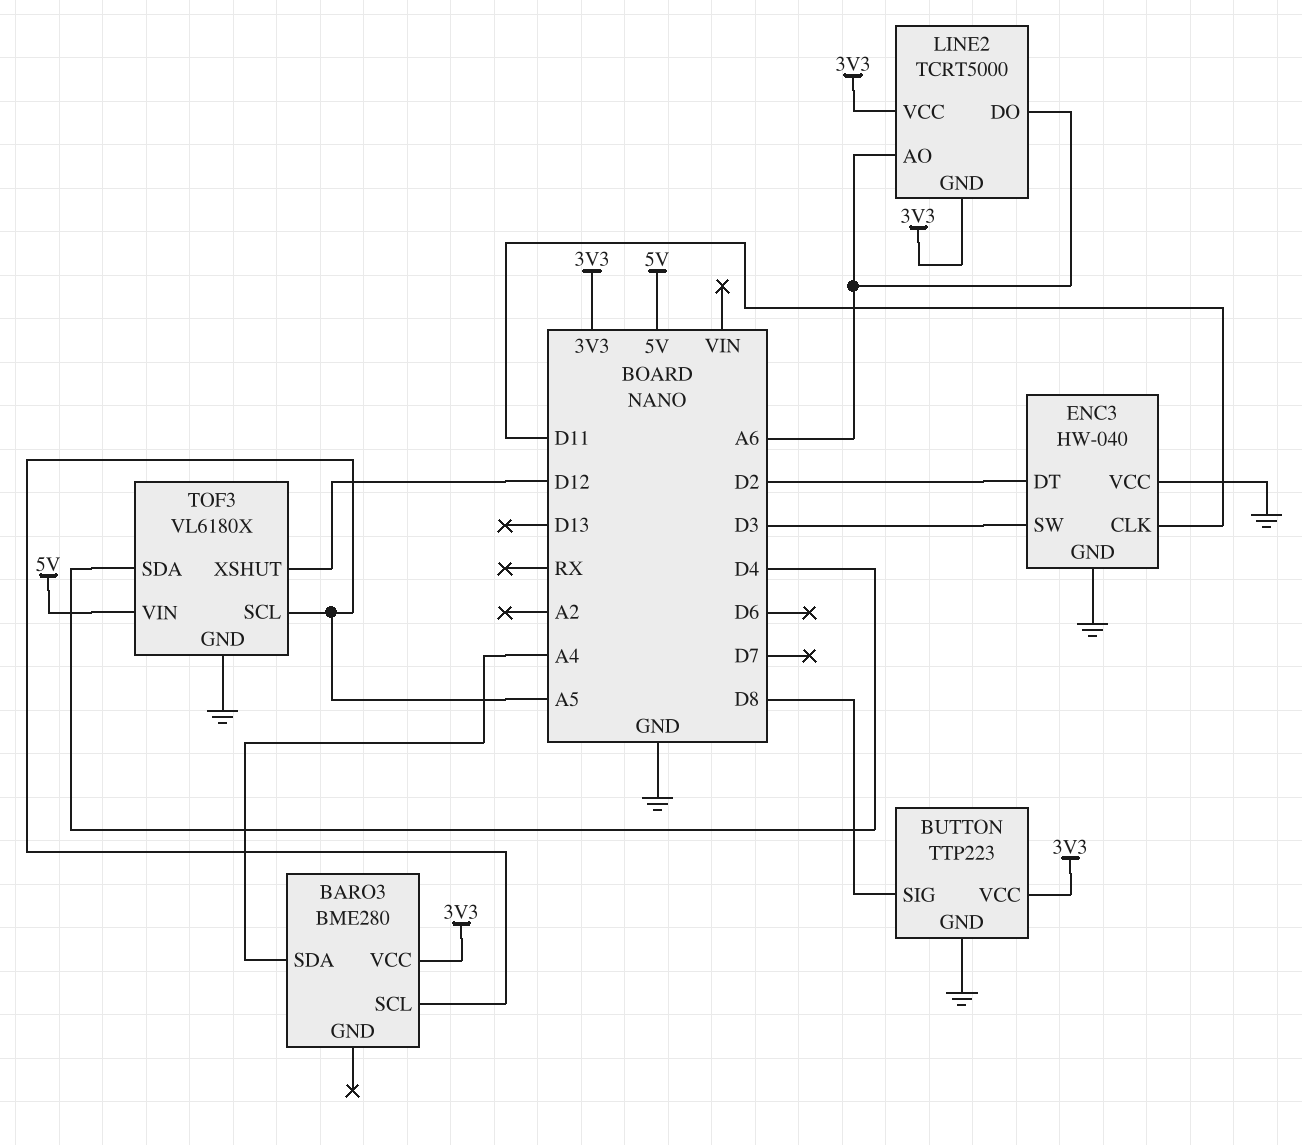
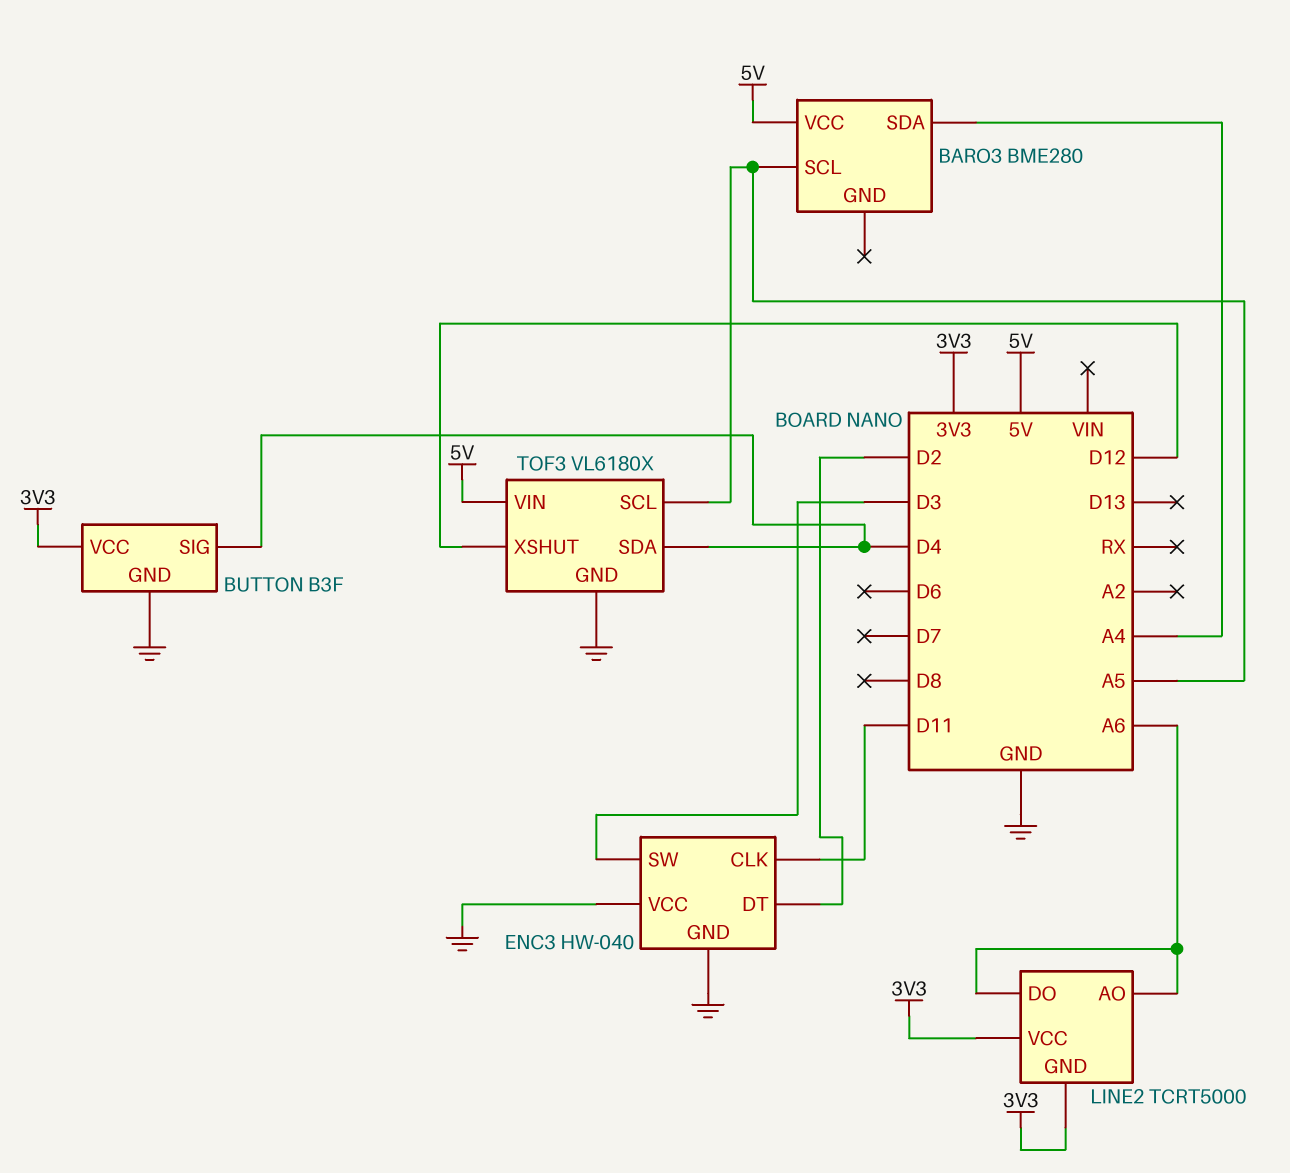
BARO3 pin VCC: 3V3 -> 5V
BUTTON: TTP223 -> B3F
BUTTON pin SIG: D8 -> D4

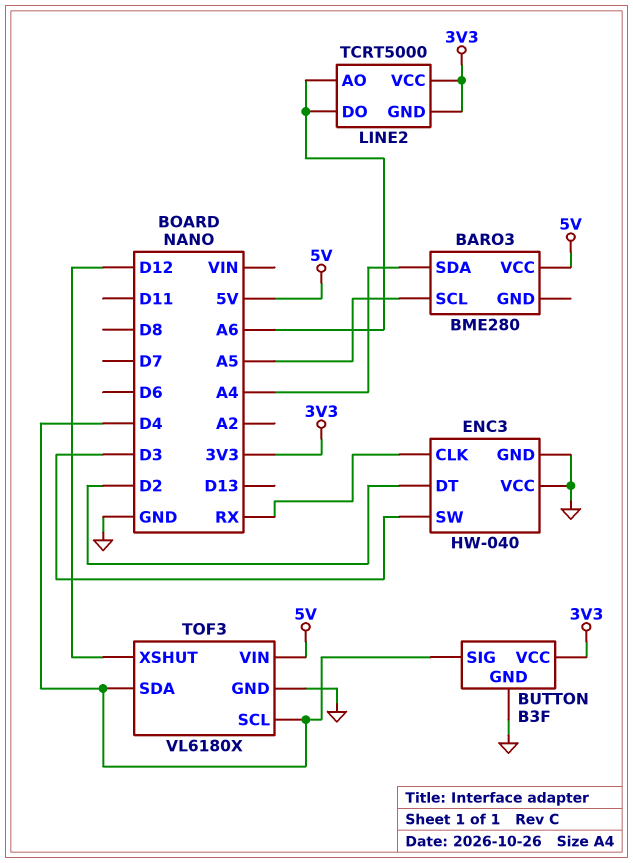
ENC3 pin CLK: D11 -> RX
TOF3 pin SCL: A5 -> D4

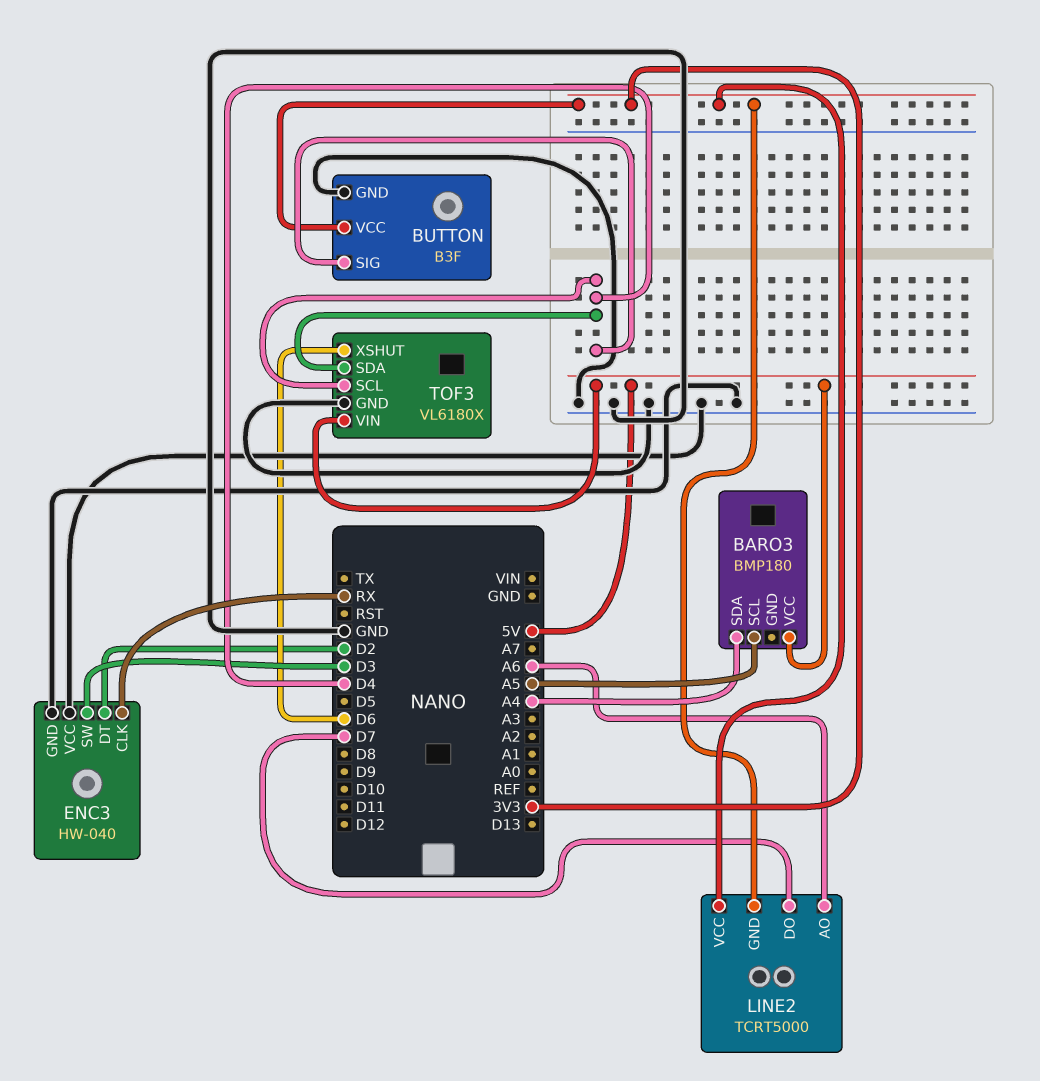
BARO3: BME280 -> BMP180
LINE2 pin DO: A6 -> D7
TOF3 pin XSHUT: D12 -> D6

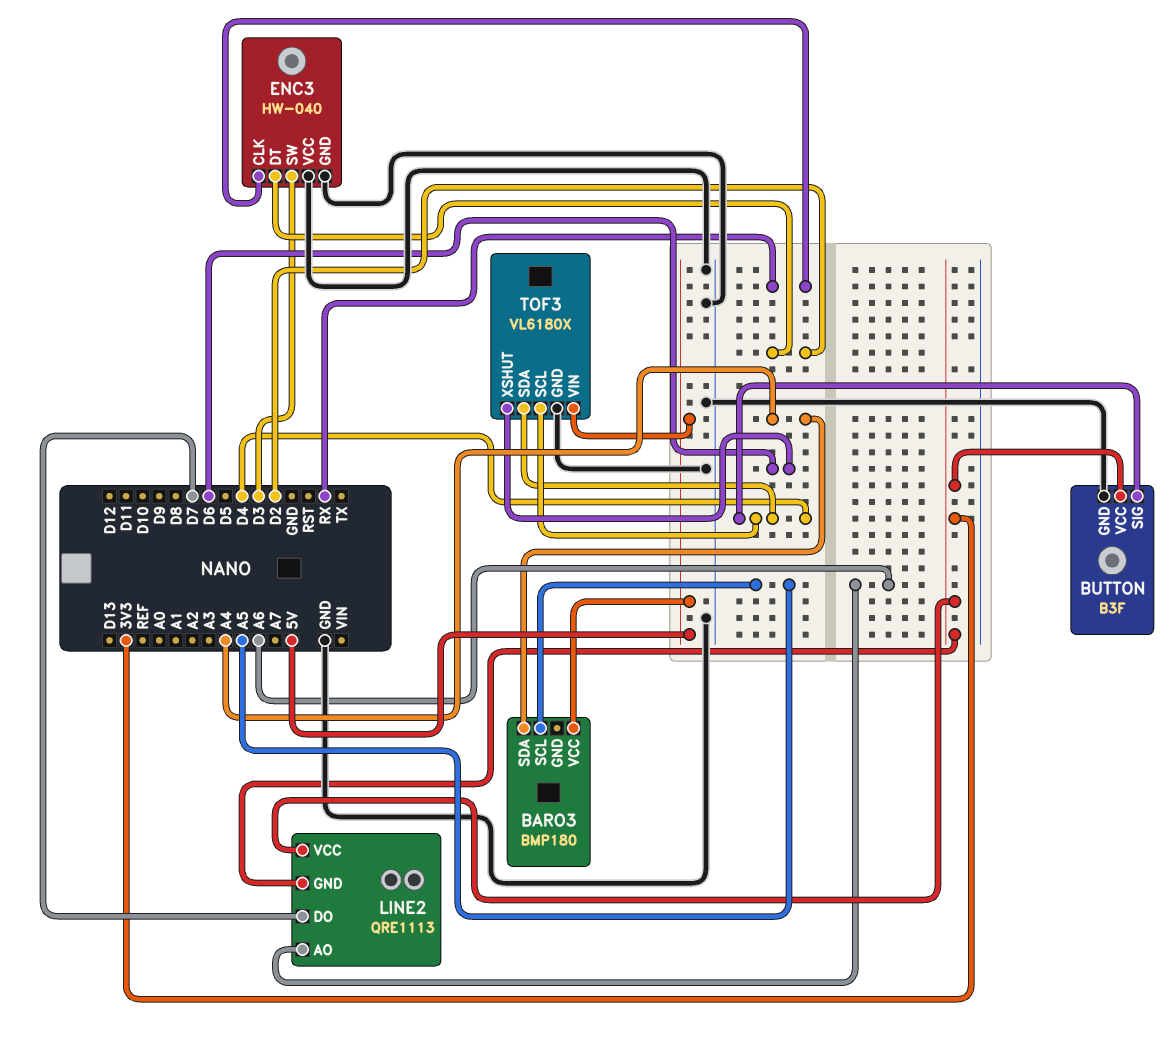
LINE2: TCRT5000 -> QRE1113

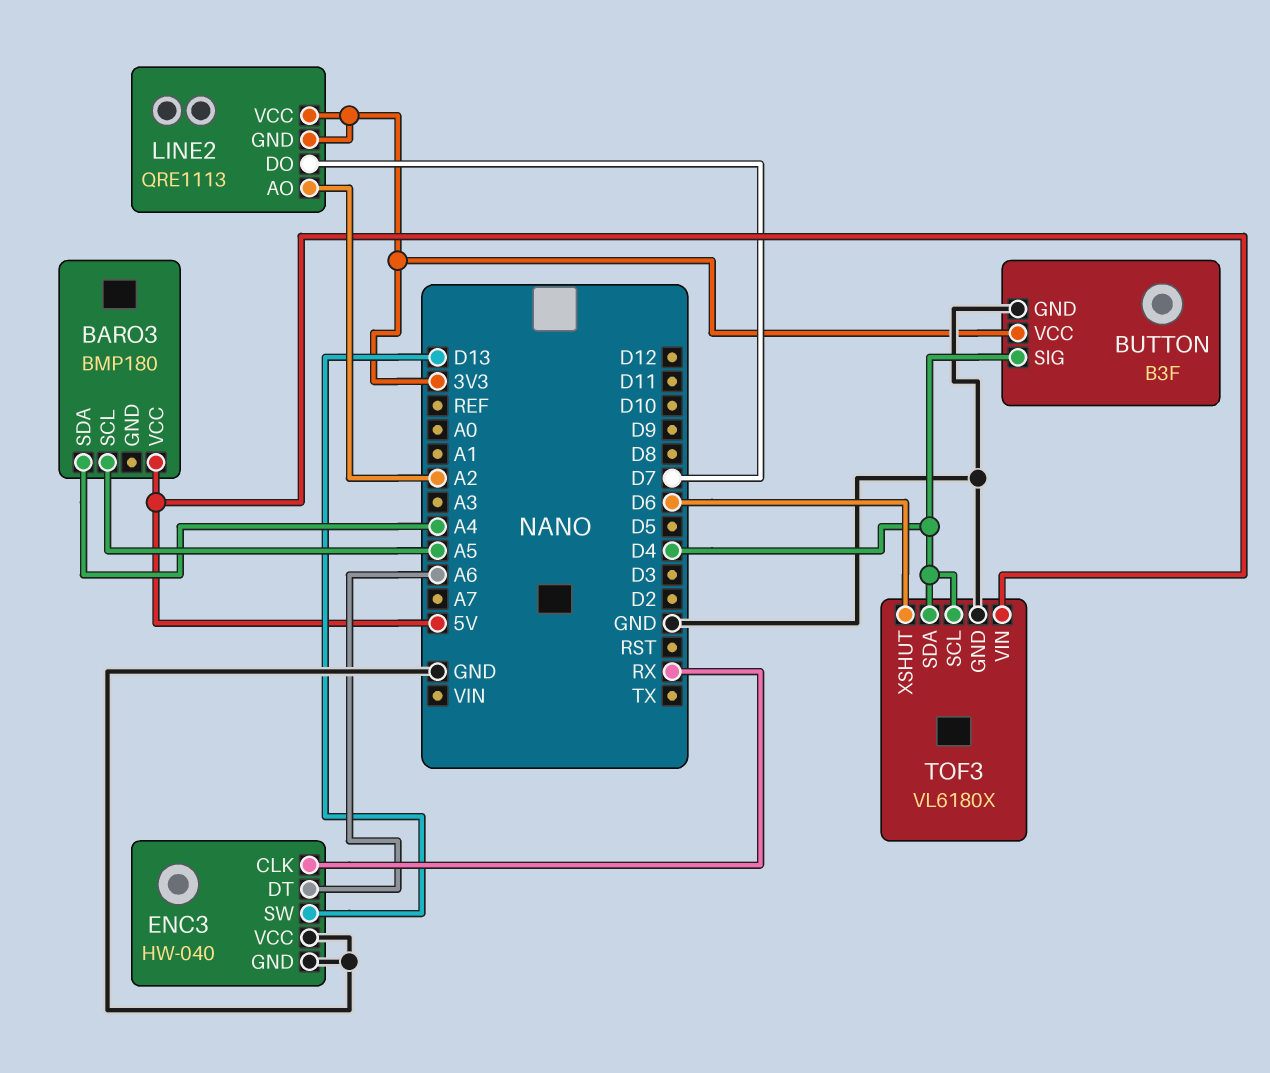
ENC3 pin DT: D2 -> A6
ENC3 pin SW: D3 -> D13
LINE2 pin AO: A6 -> A2

